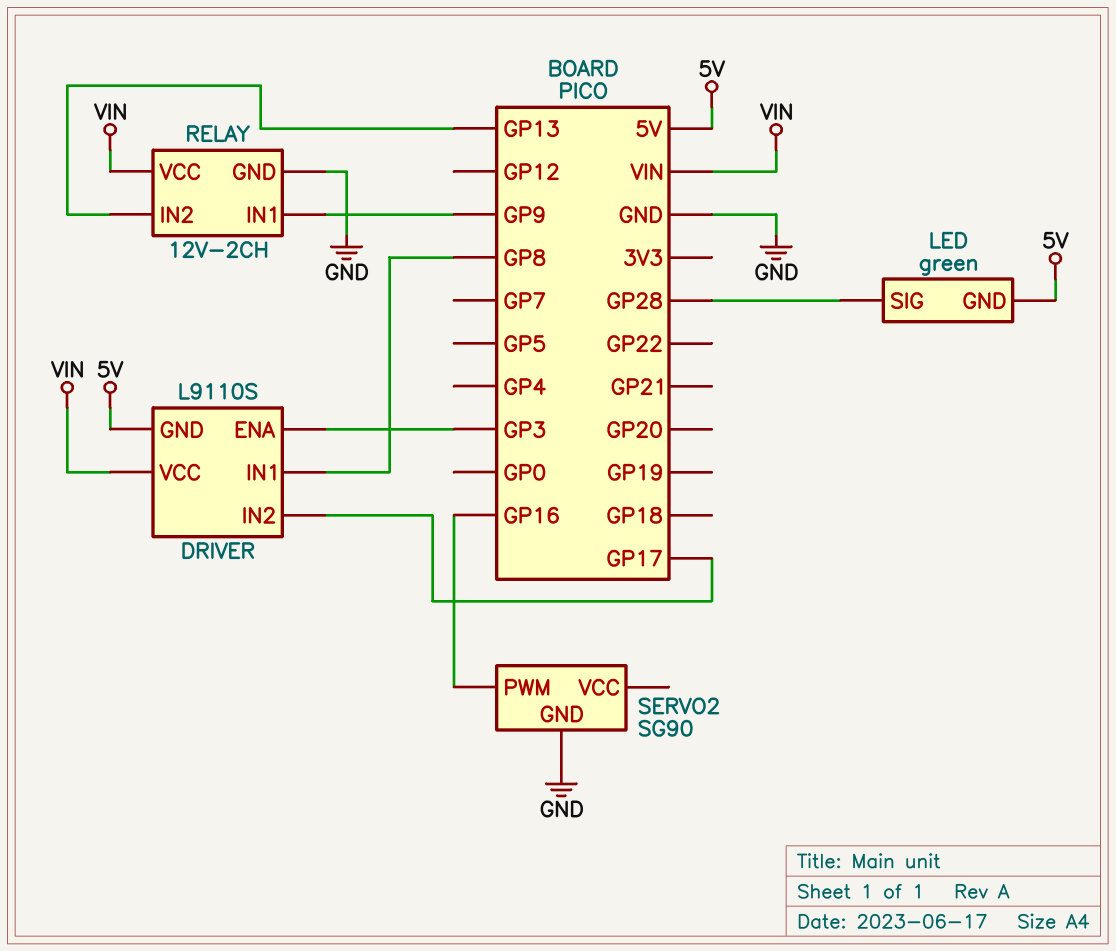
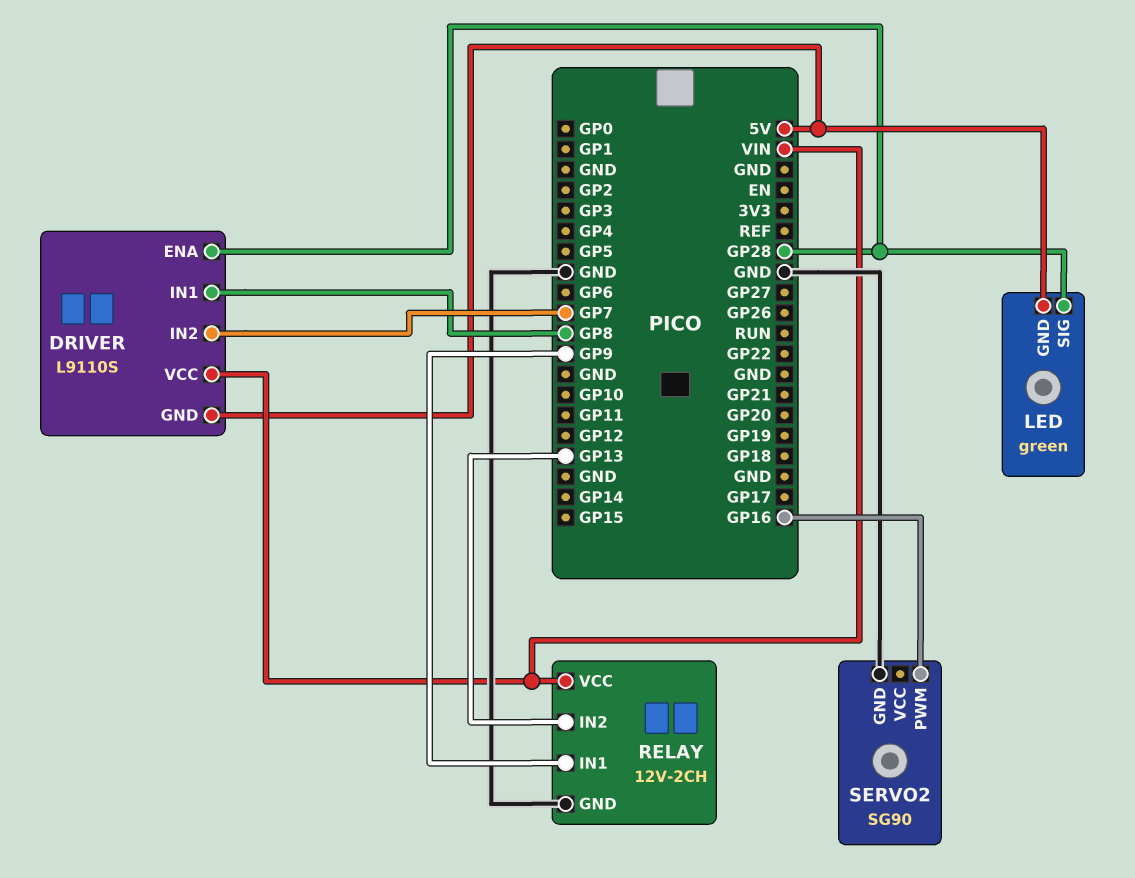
DRIVER pin ENA: GP3 -> GP28
DRIVER pin IN2: GP17 -> GP7

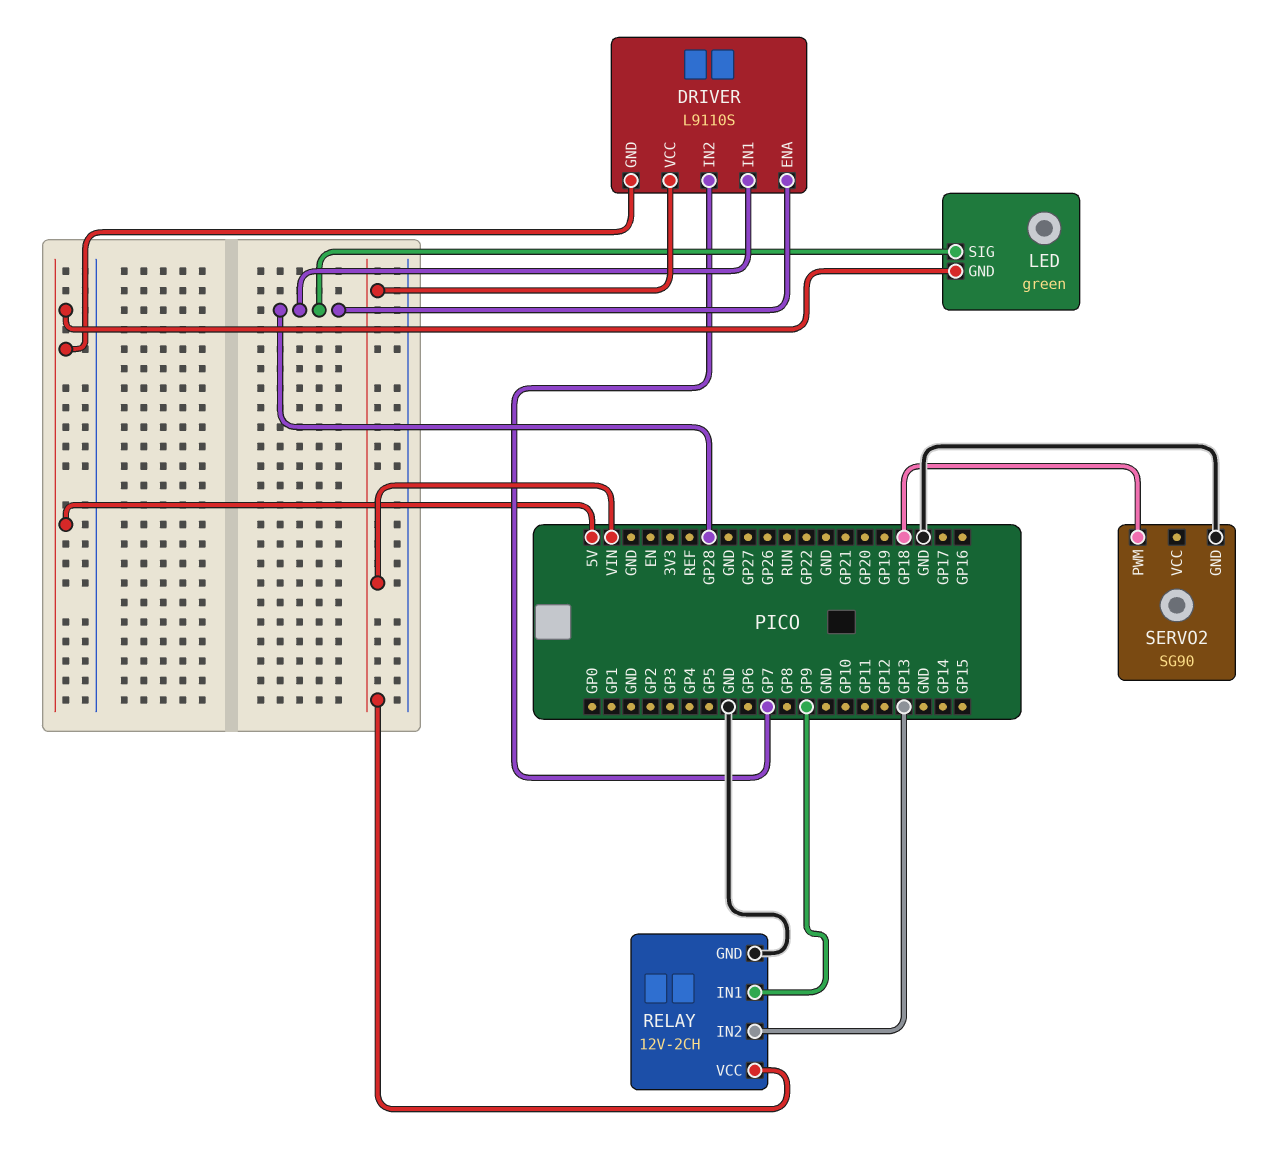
DRIVER pin IN1: GP8 -> GP28
SERVO2 pin PWM: GP16 -> GP18

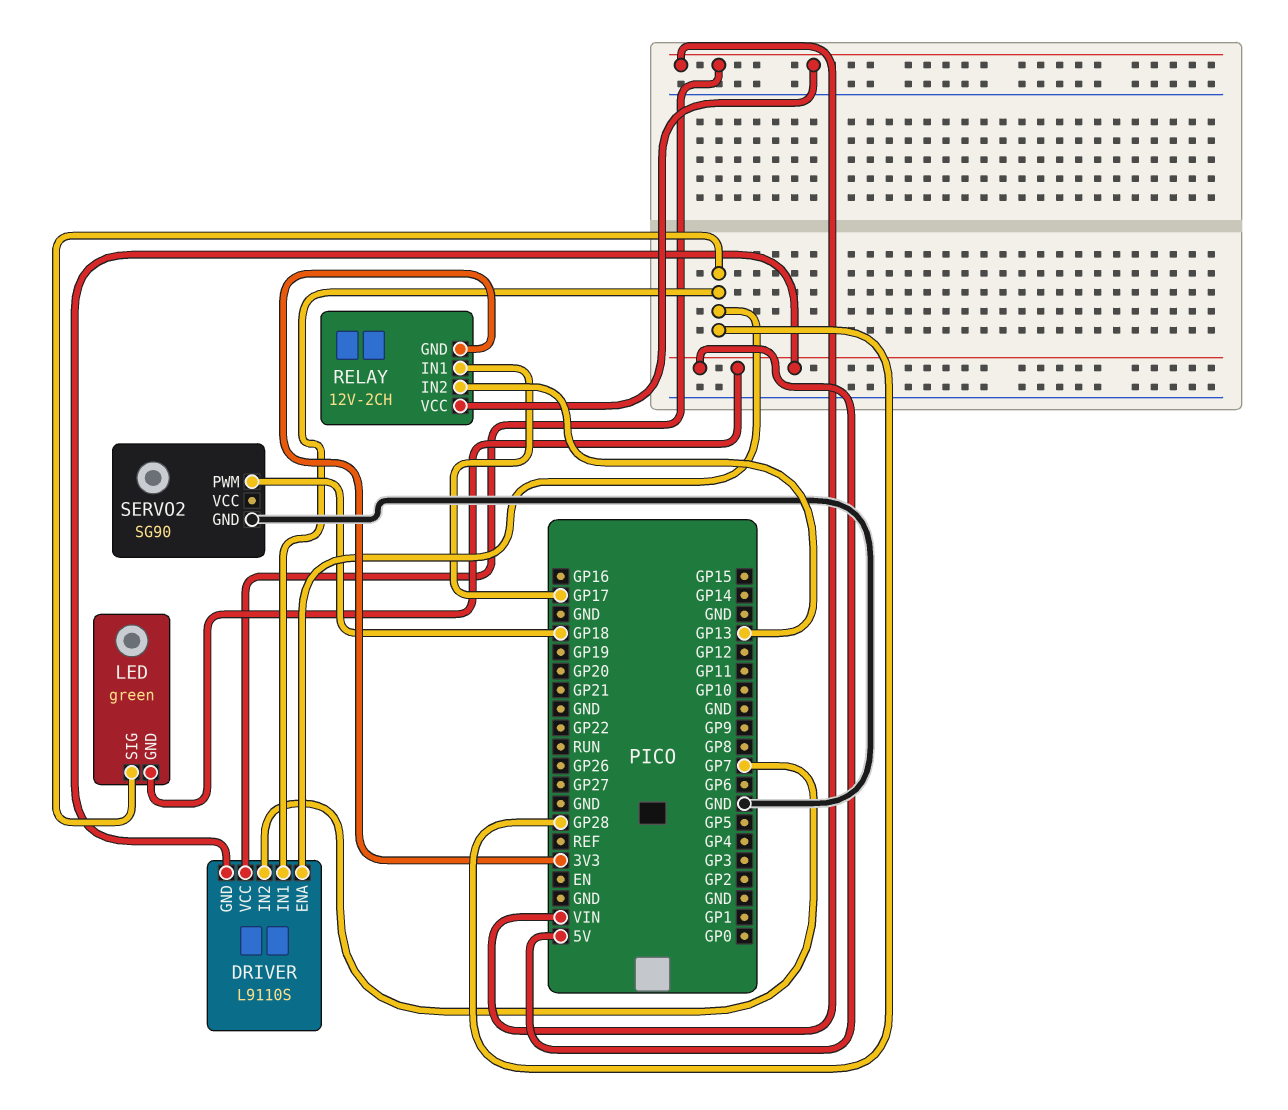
RELAY pin GND: GND -> 3V3
RELAY pin IN1: GP9 -> GP17

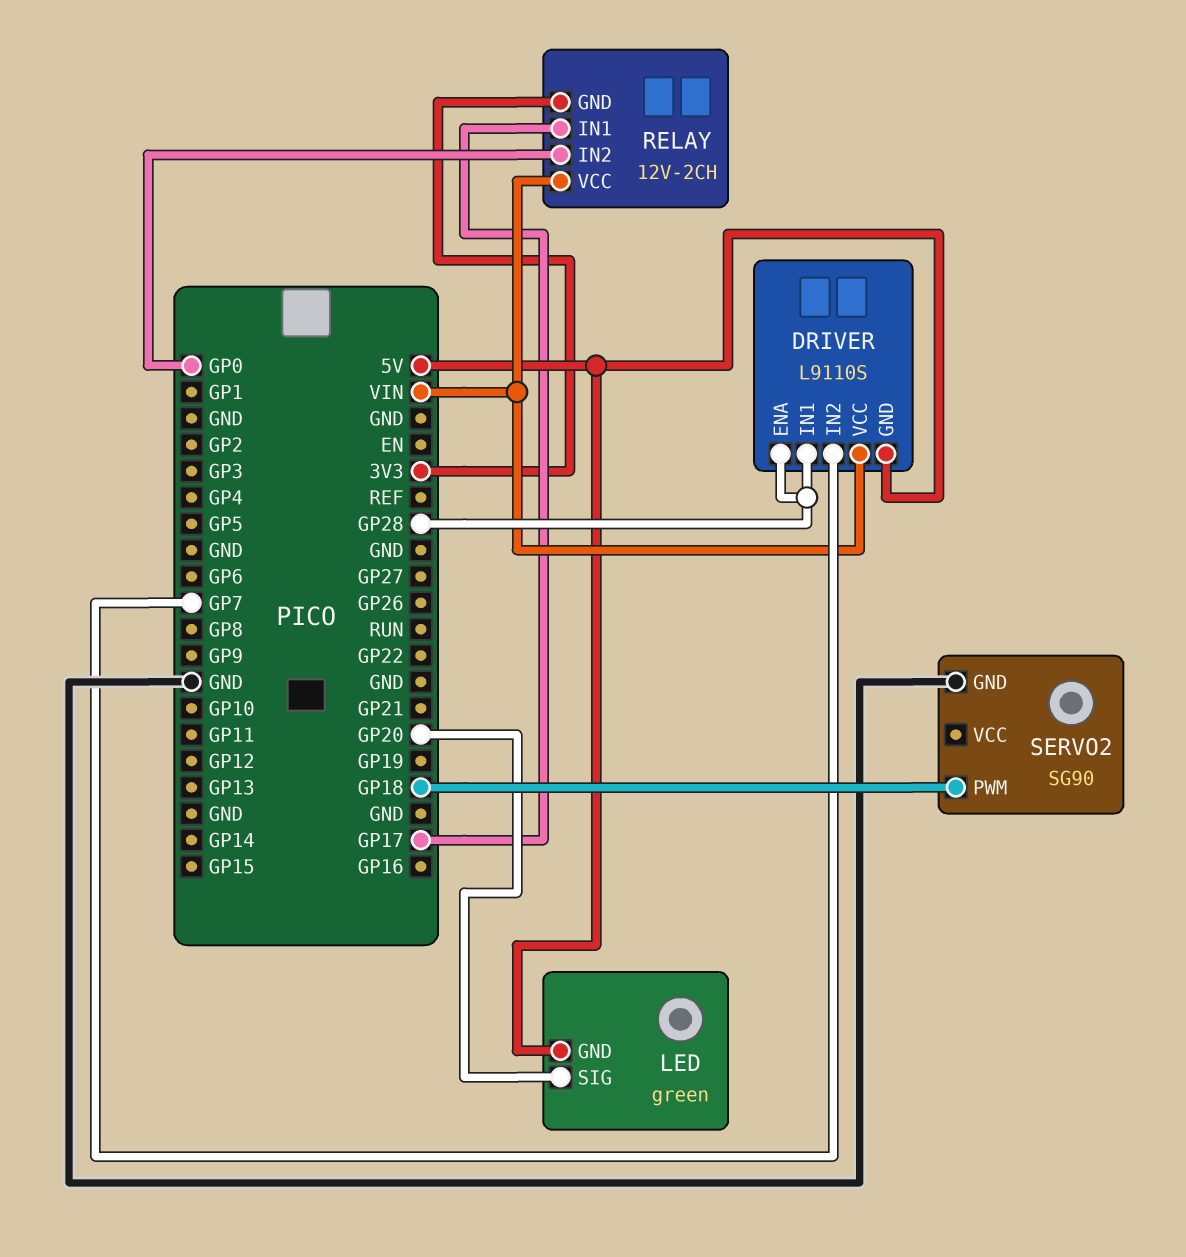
LED pin SIG: GP28 -> GP20
RELAY pin IN2: GP13 -> GP0

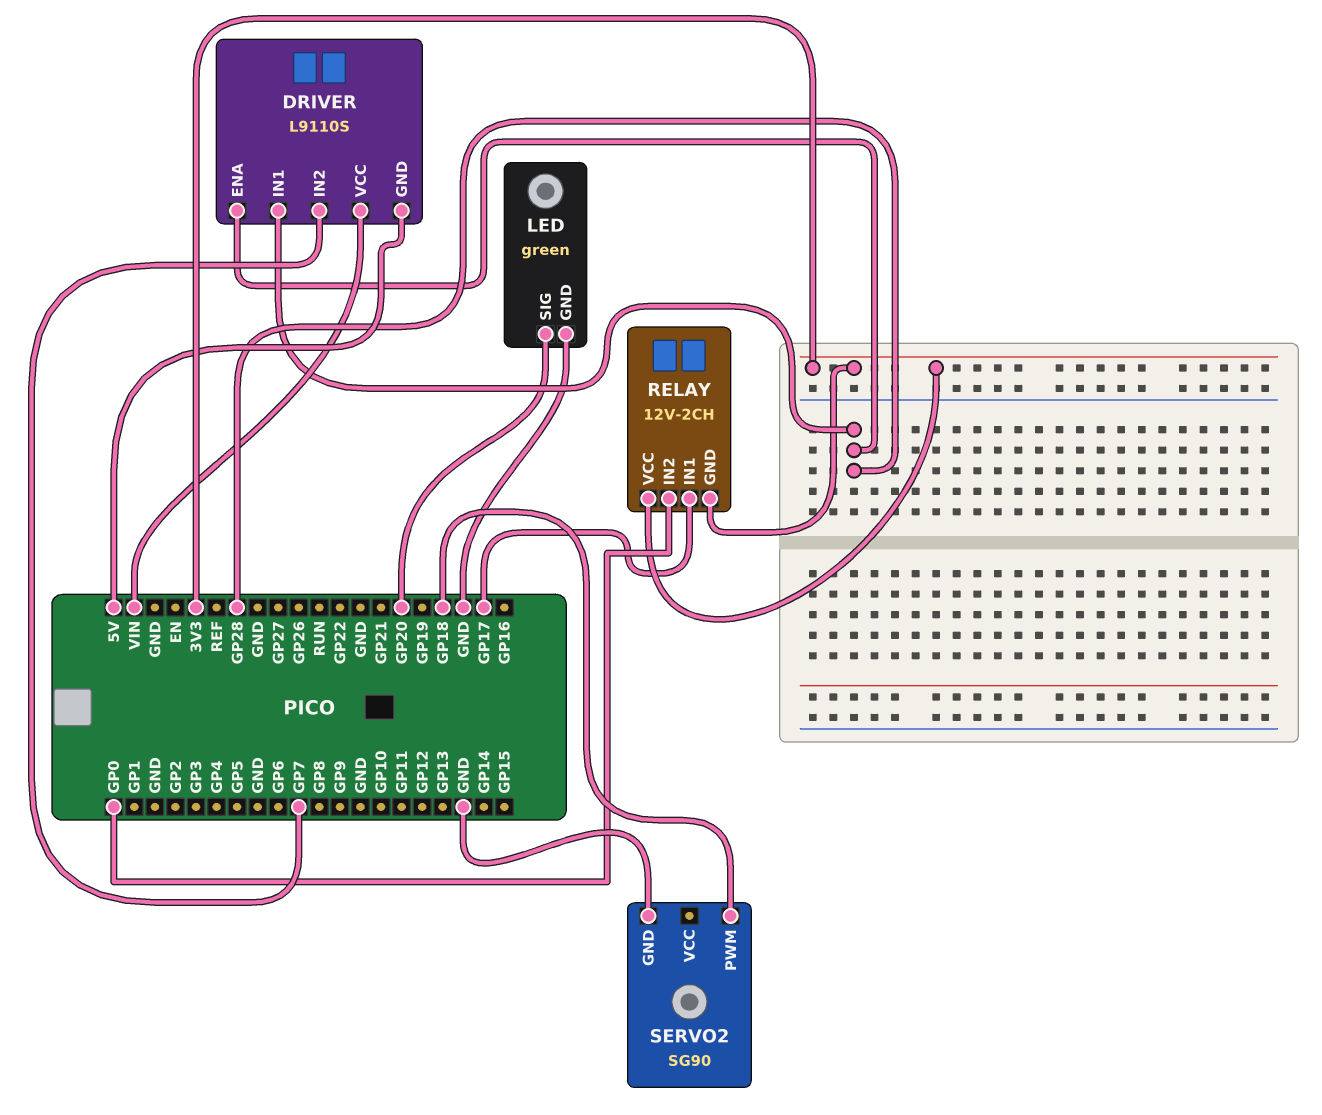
LED pin GND: 5V -> GND
RELAY pin VCC: VIN -> 3V3

